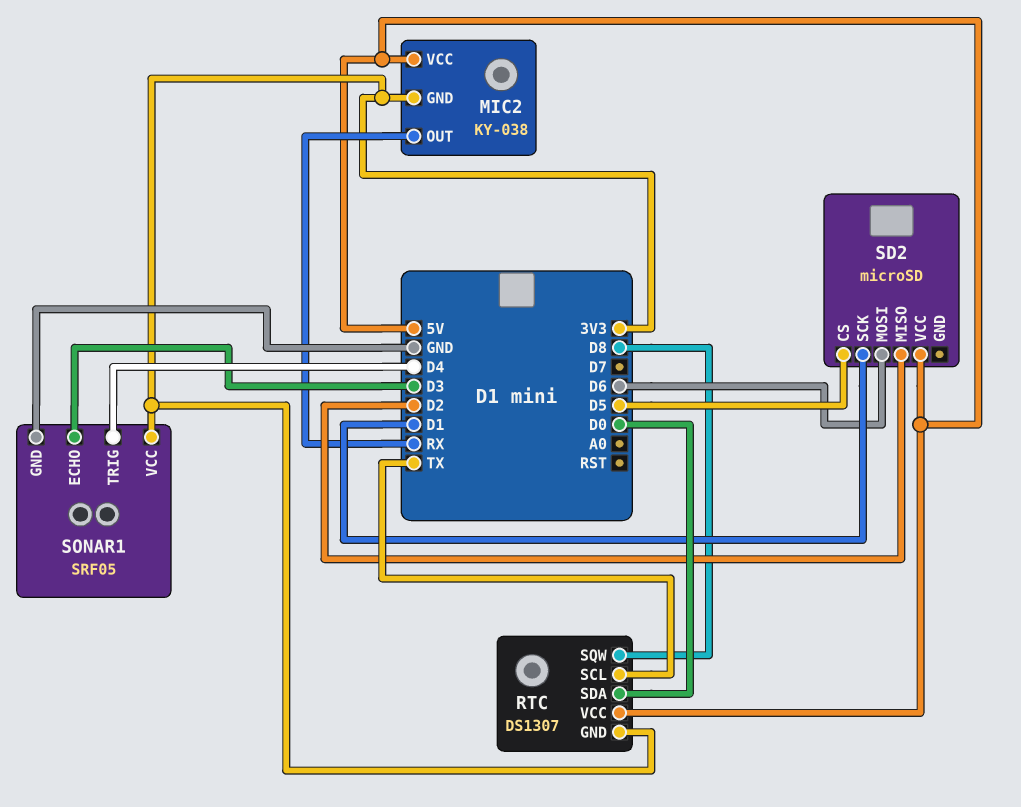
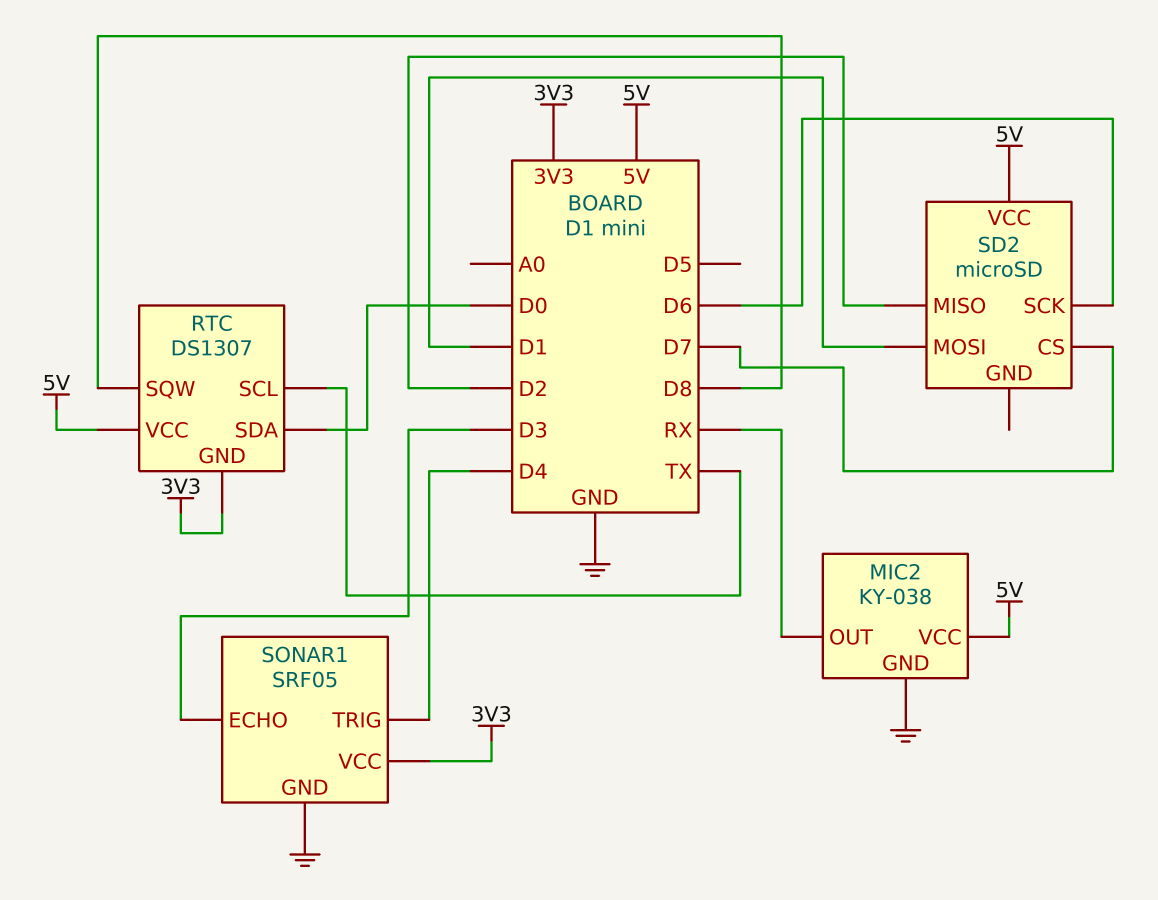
MIC2 pin GND: 3V3 -> GND
SD2 pin CS: D5 -> D7
SD2 pin MOSI: D6 -> D1
SD2 pin SCK: D1 -> D6

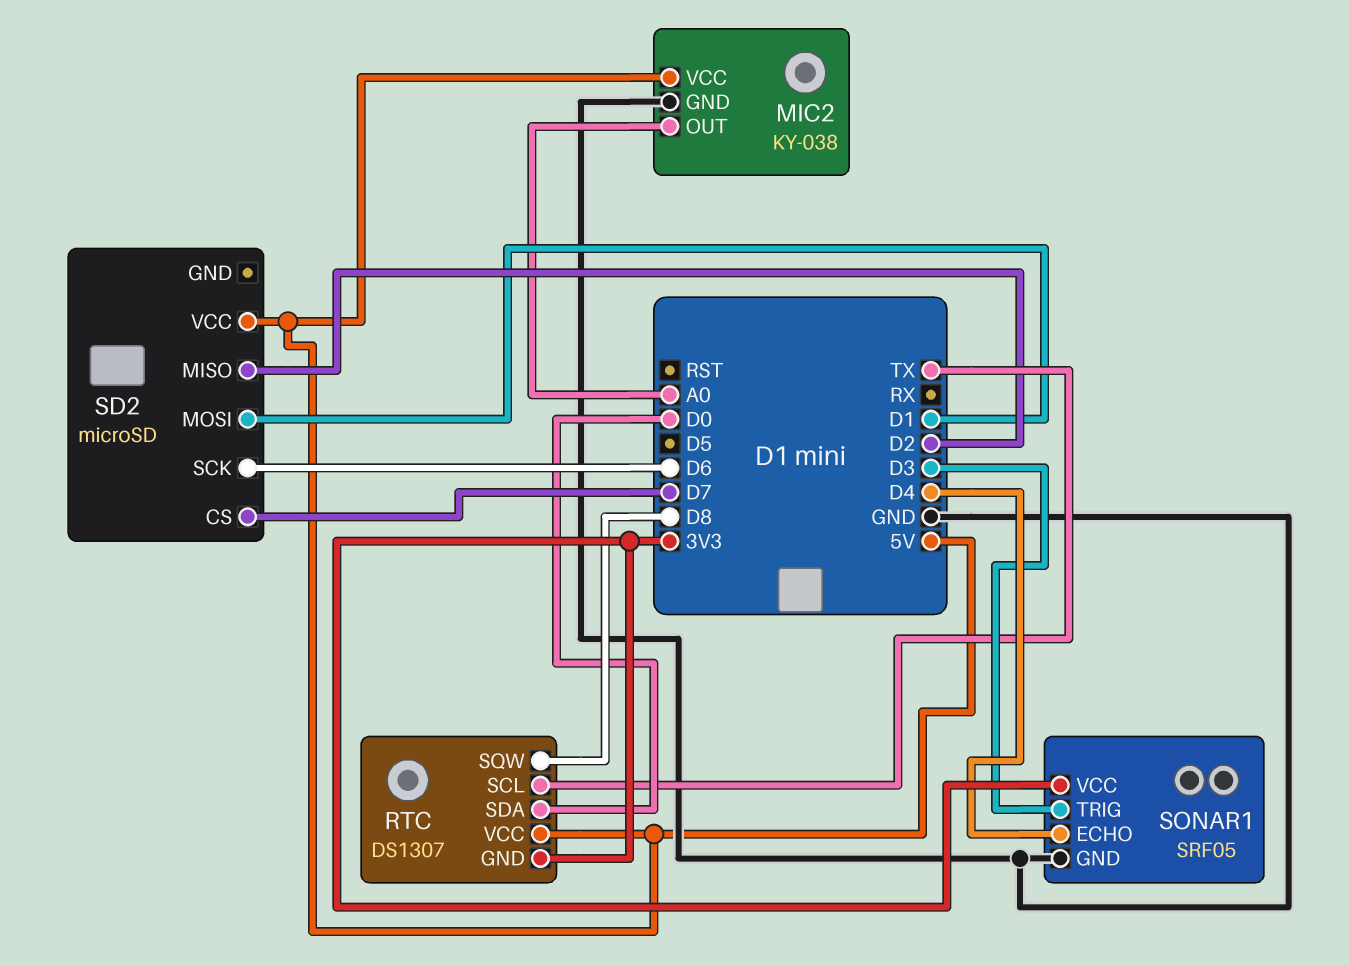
MIC2 pin OUT: RX -> A0
SONAR1 pin ECHO: D3 -> D4
SONAR1 pin TRIG: D4 -> D3

